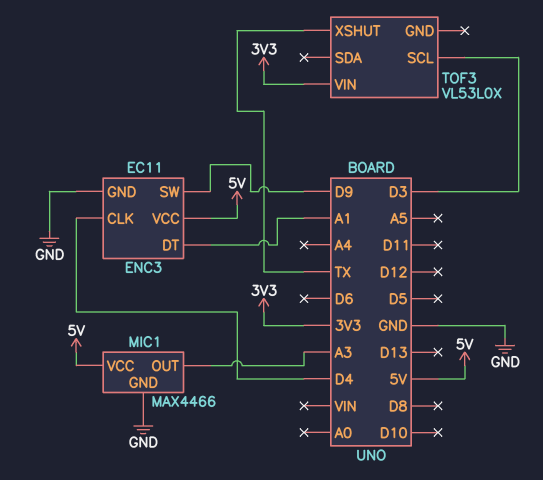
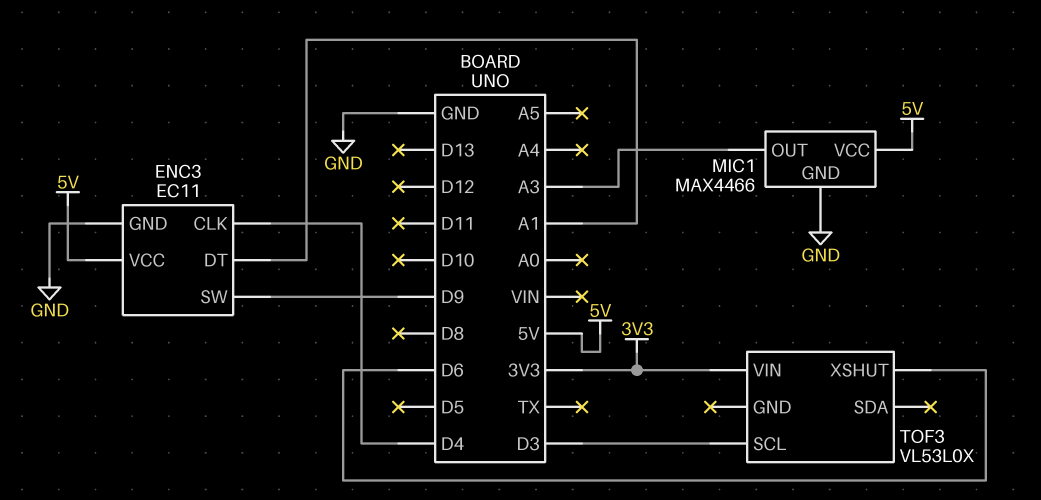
TOF3 pin XSHUT: TX -> D6

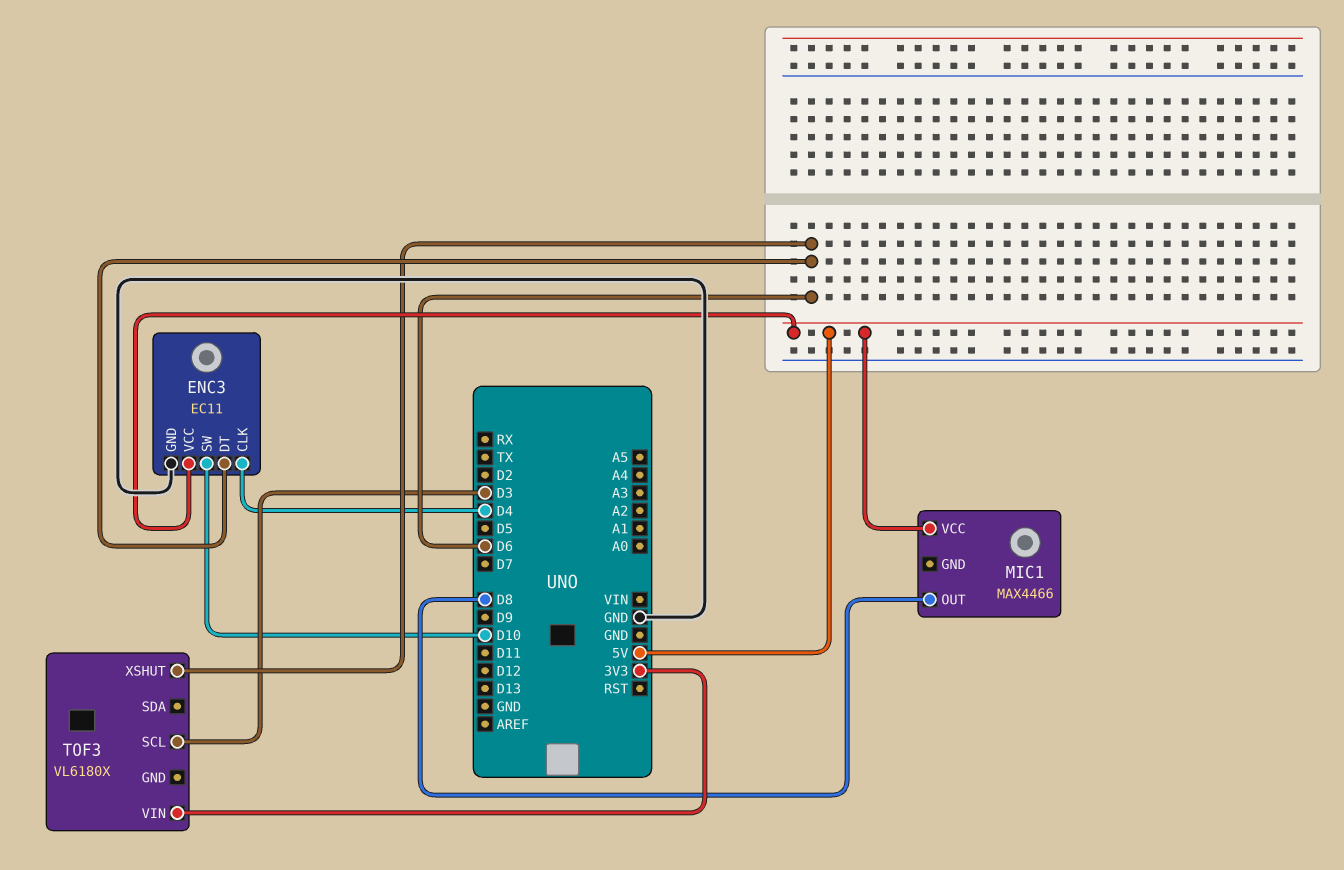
ENC3 pin DT: A1 -> D6
ENC3 pin SW: D9 -> D10
MIC1 pin GND: GND -> none
MIC1 pin OUT: A3 -> D8
TOF3: VL53L0X -> VL6180X

